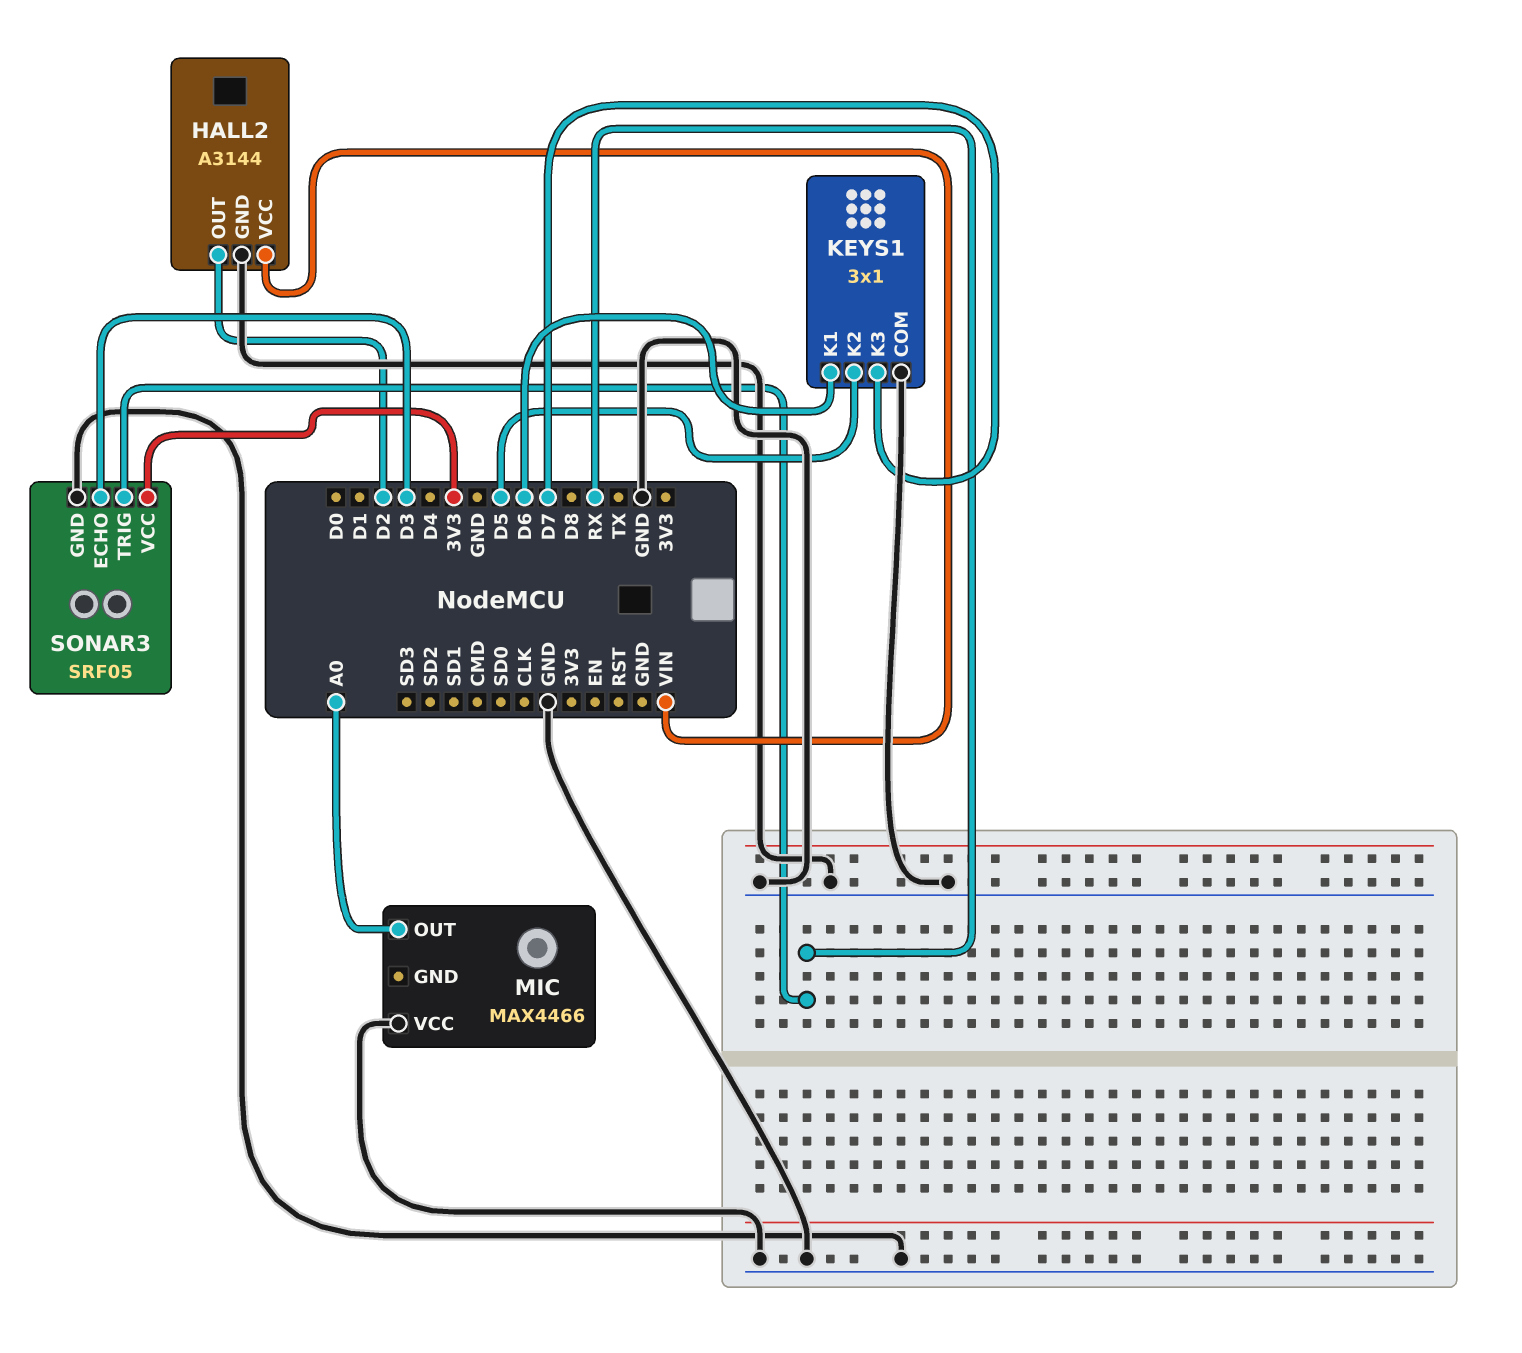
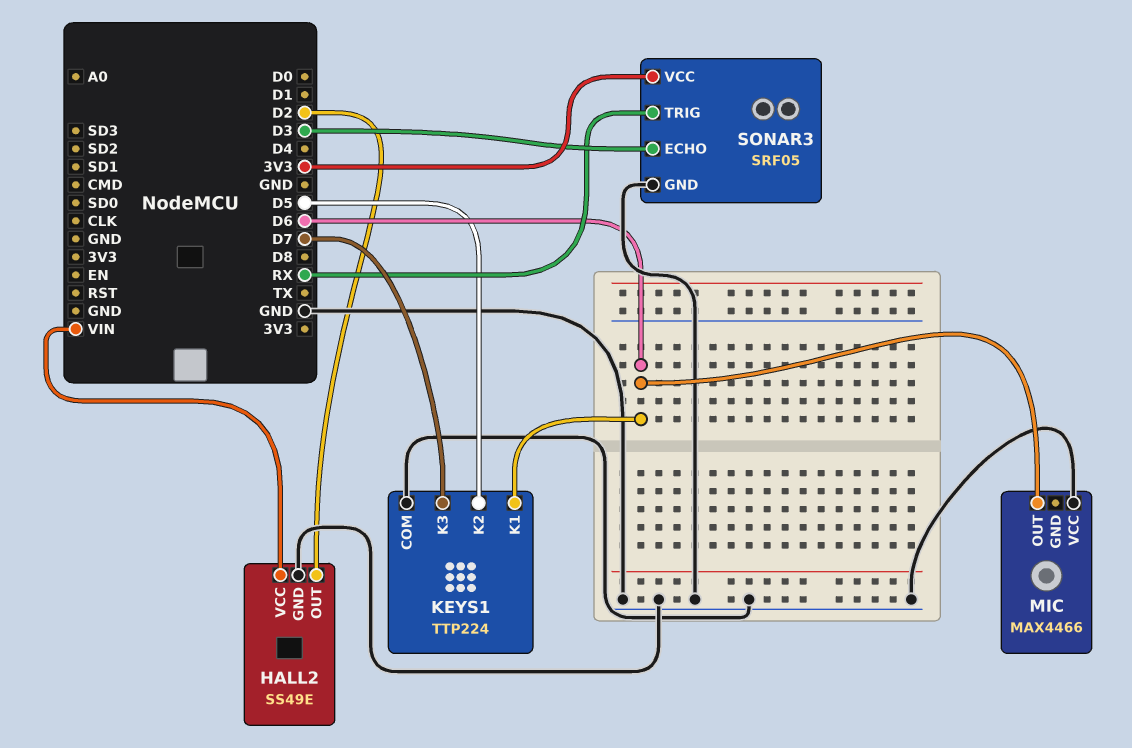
HALL2: A3144 -> SS49E
KEYS1: 3x1 -> TTP224
MIC pin OUT: A0 -> D6

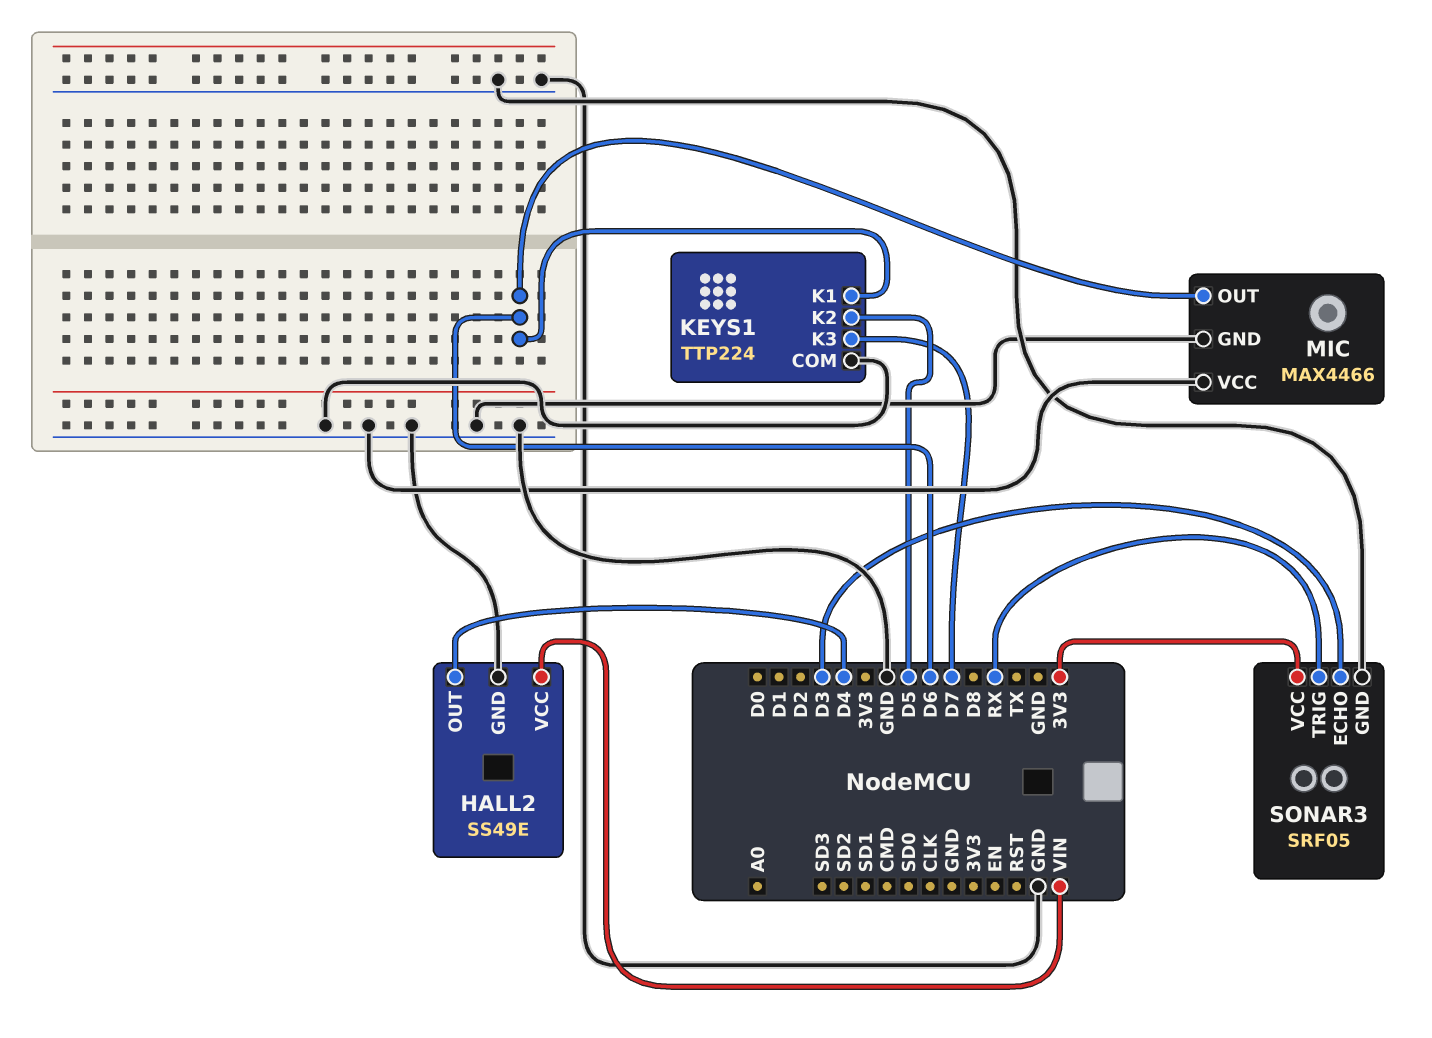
HALL2 pin OUT: D2 -> D4
MIC pin GND: none -> GND

